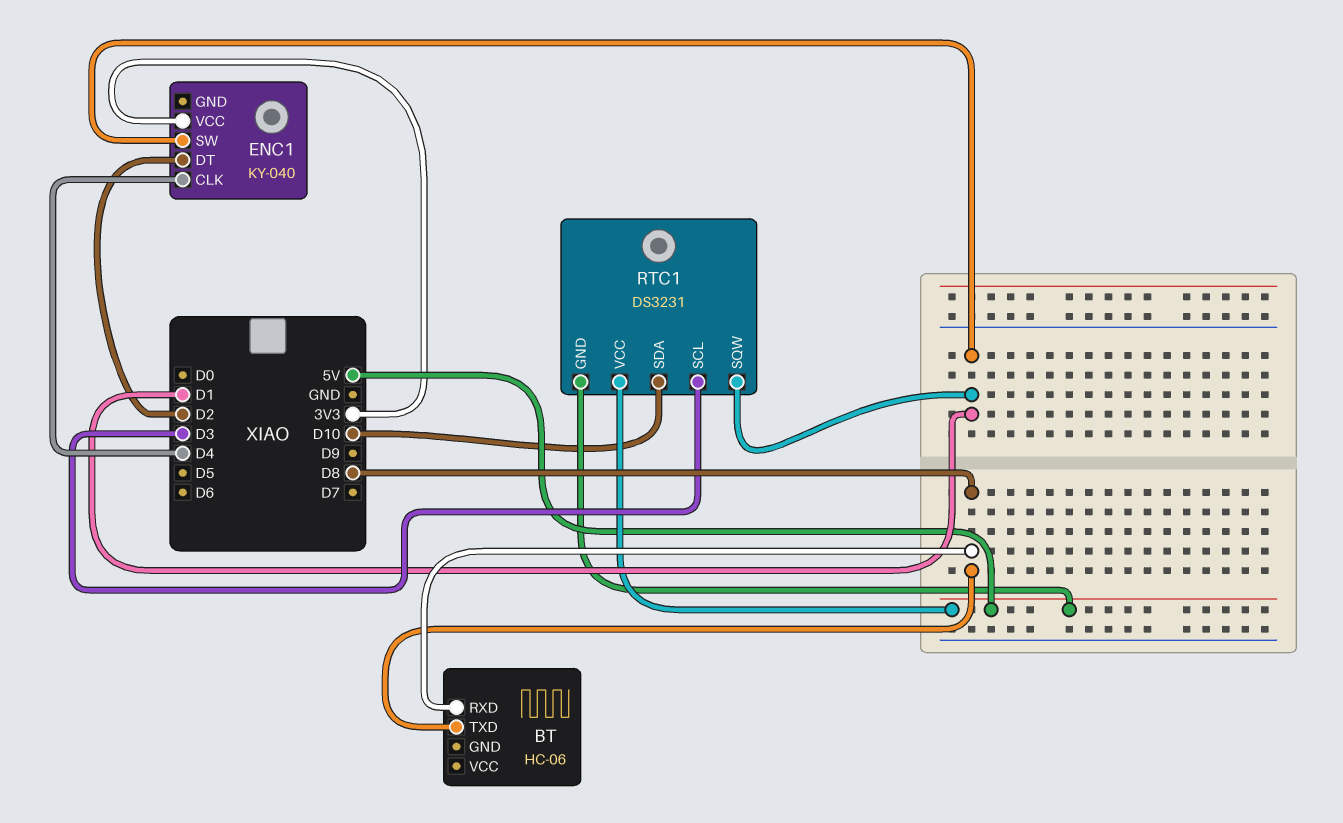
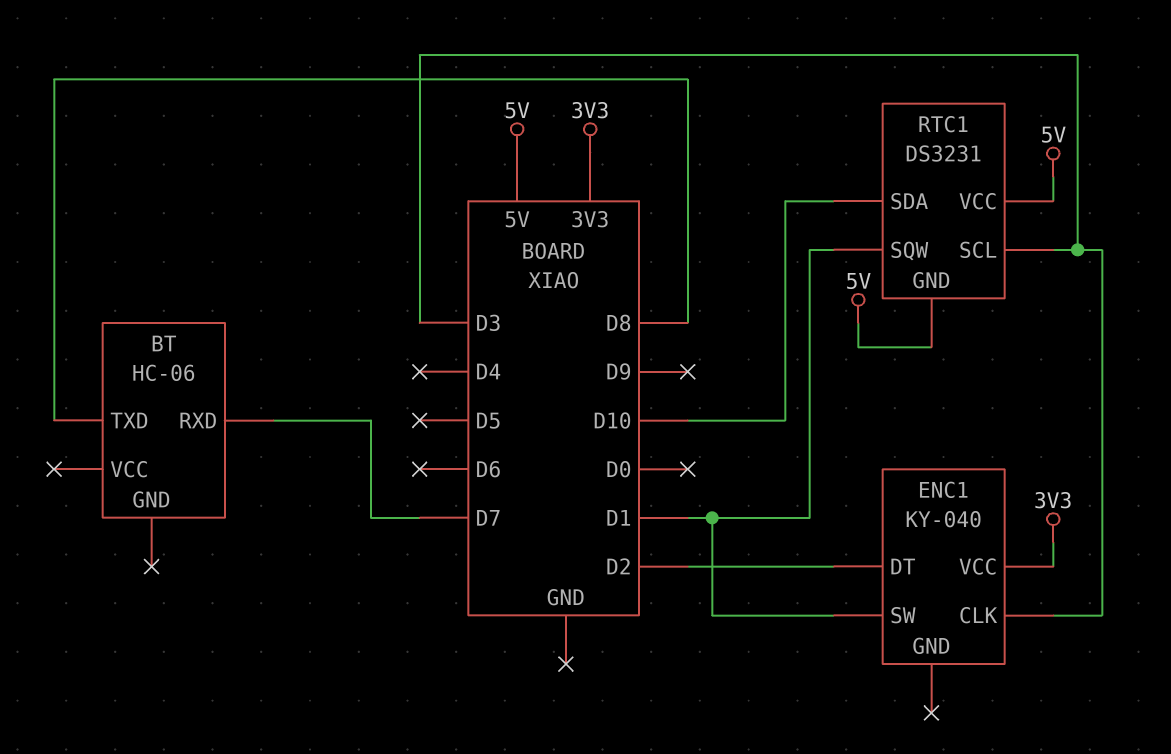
BT pin RXD: D8 -> D7
ENC1 pin CLK: D4 -> D3

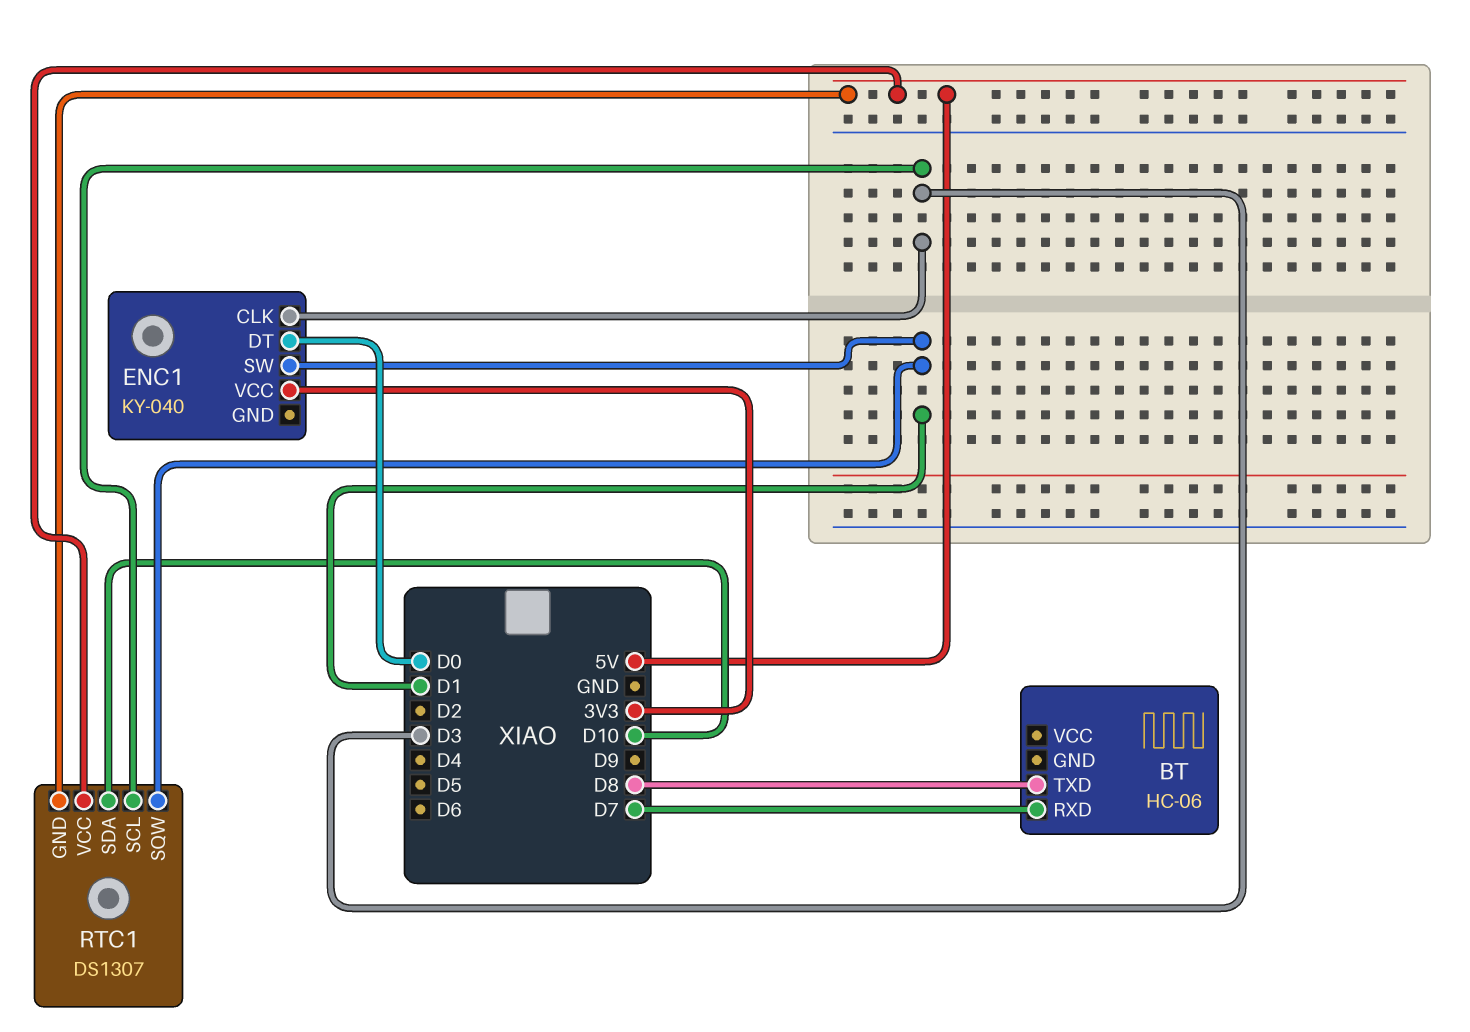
ENC1 pin DT: D2 -> D0
RTC1: DS3231 -> DS1307

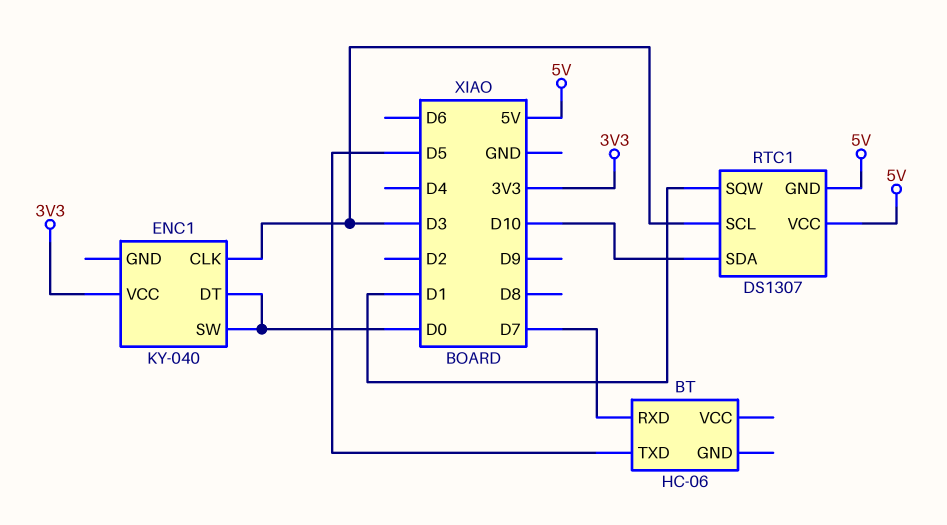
BT pin TXD: D8 -> D5
ENC1 pin SW: D1 -> D0

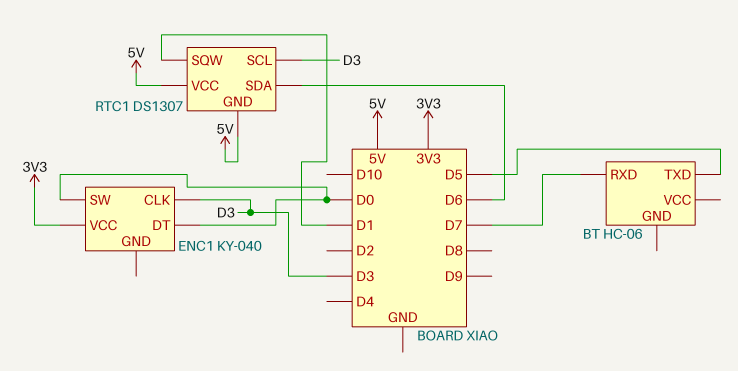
RTC1 pin SDA: D10 -> D6

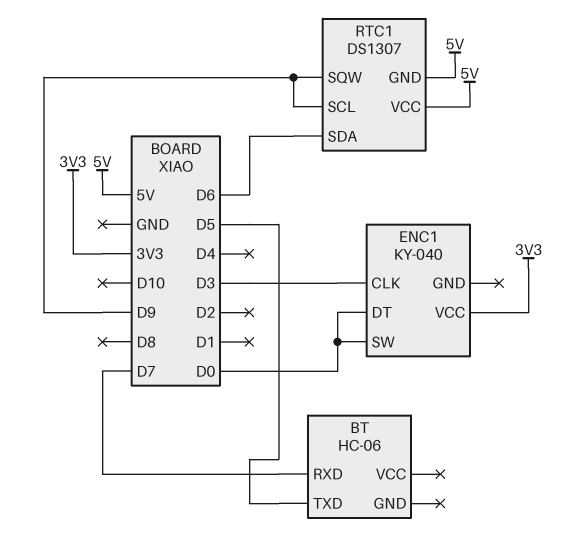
RTC1 pin SCL: D3 -> D9
RTC1 pin SQW: D1 -> D9

